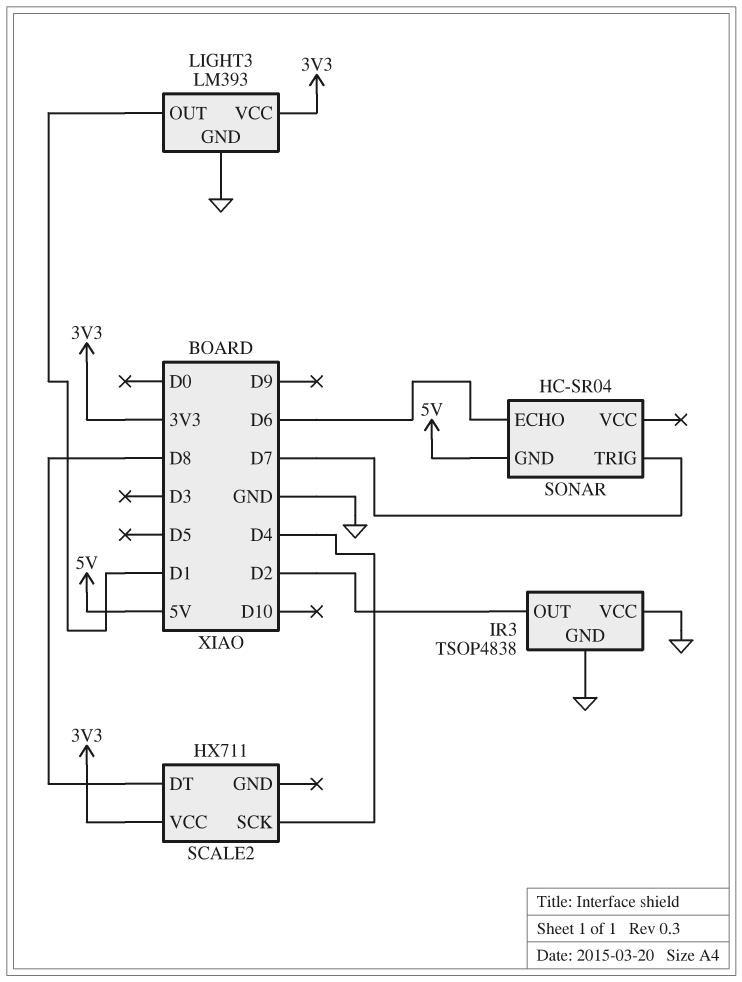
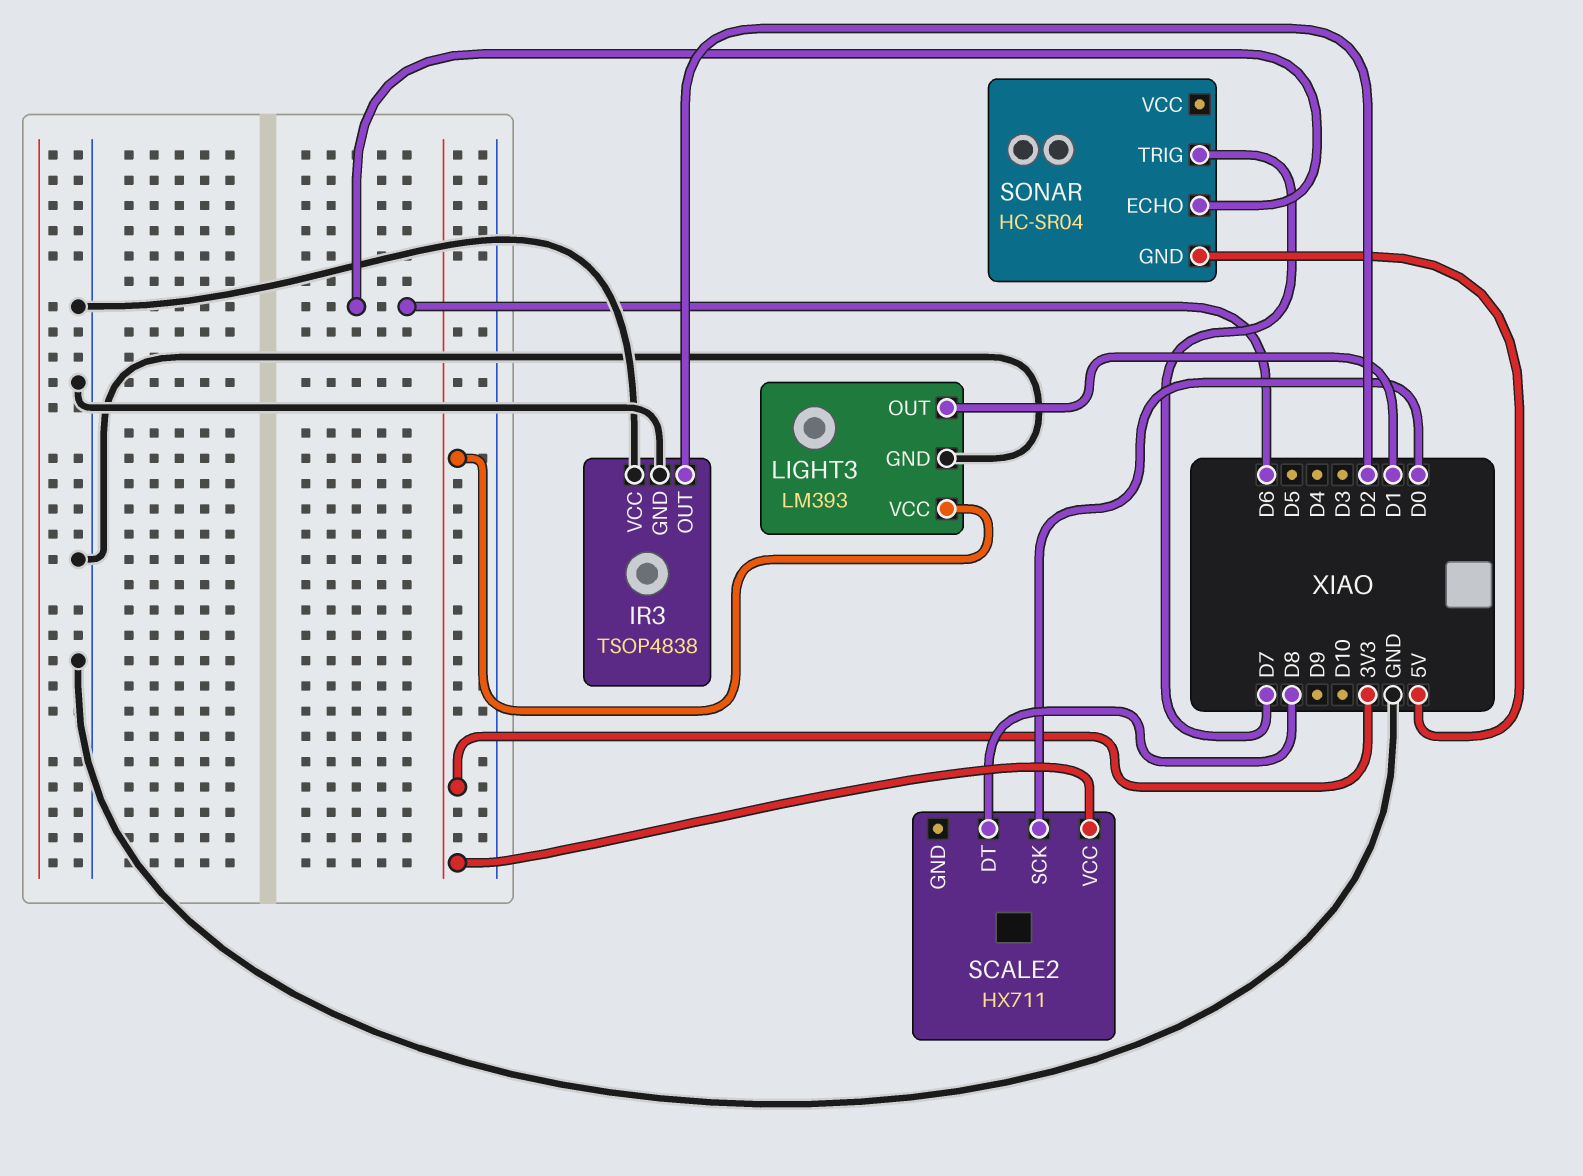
SCALE2 pin SCK: D4 -> D0

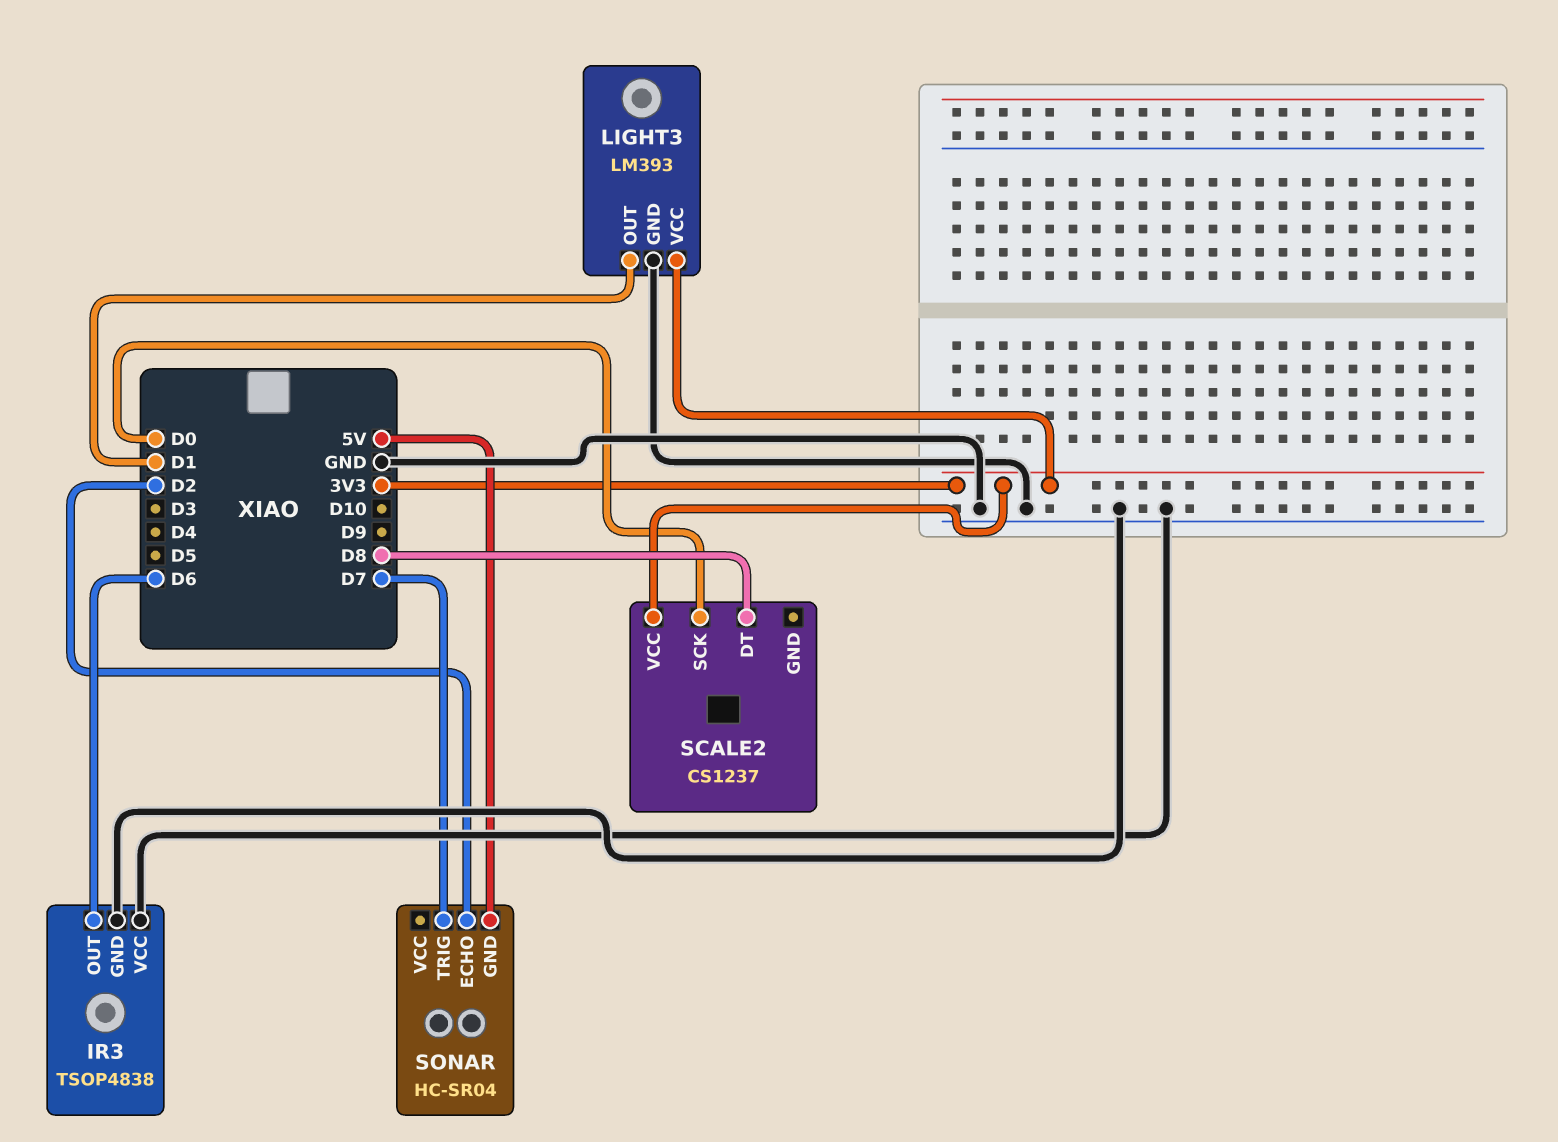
IR3 pin OUT: D2 -> D6
SCALE2: HX711 -> CS1237
SONAR pin ECHO: D6 -> D2

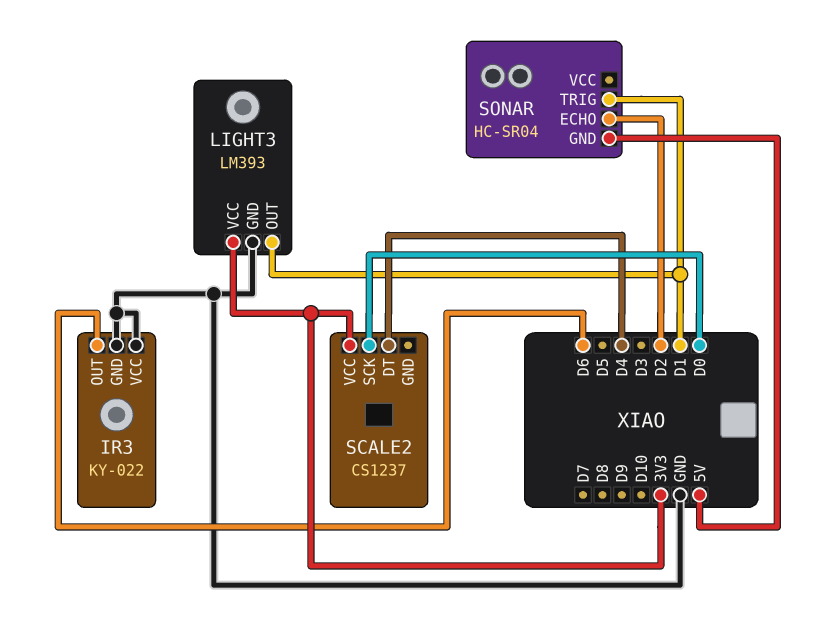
IR3: TSOP4838 -> KY-022
SCALE2 pin DT: D8 -> D4
SONAR pin TRIG: D7 -> D1

